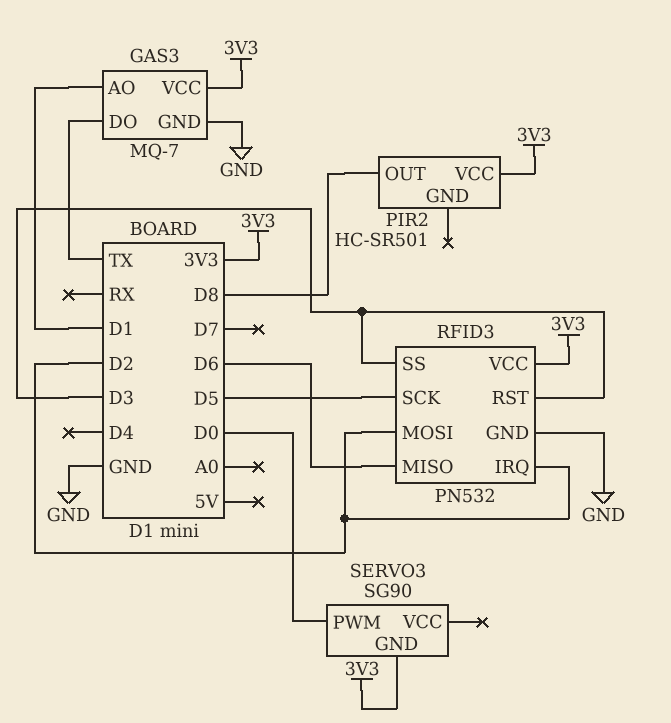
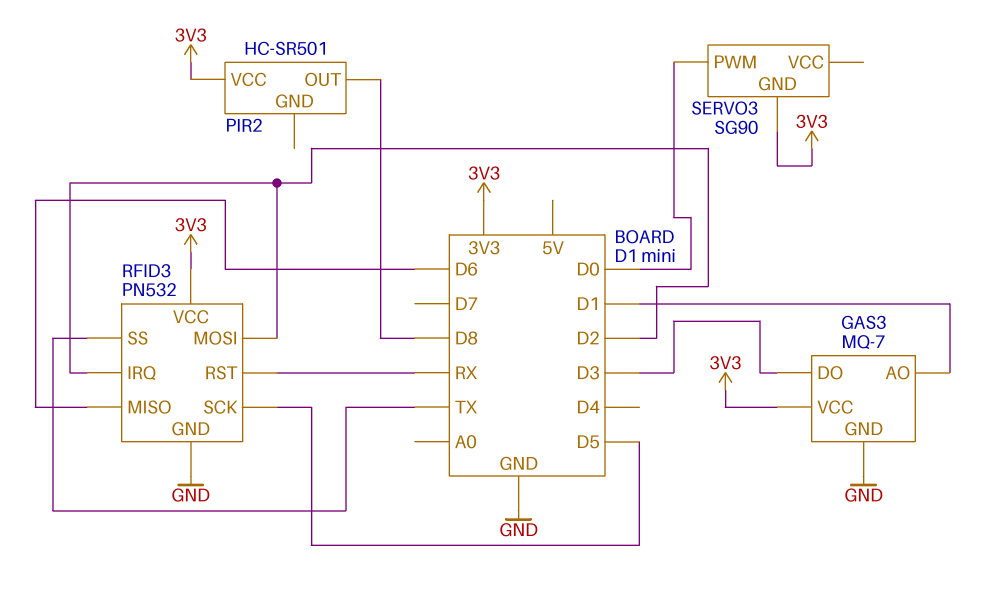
GAS3 pin DO: TX -> D3
RFID3 pin RST: D3 -> RX
RFID3 pin SS: D3 -> TX

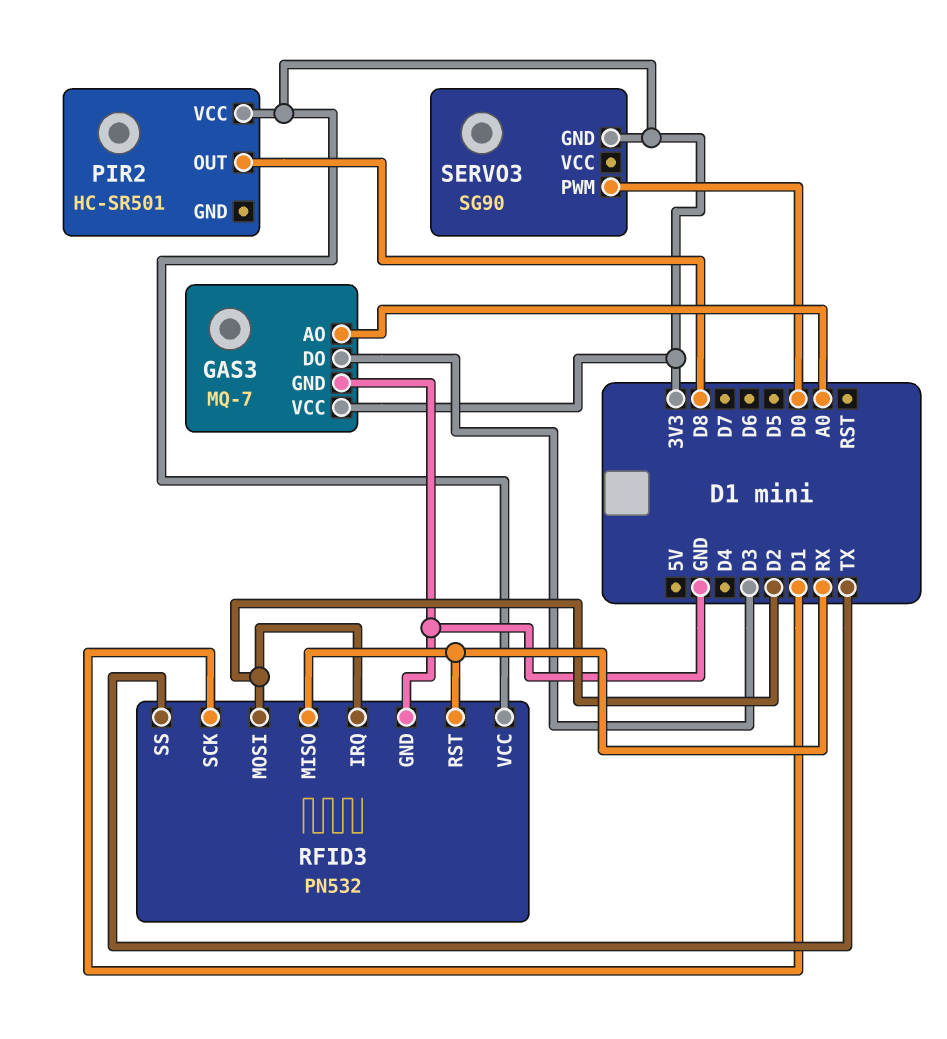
GAS3 pin AO: D1 -> A0
RFID3 pin MISO: D6 -> RX
RFID3 pin SCK: D5 -> D1

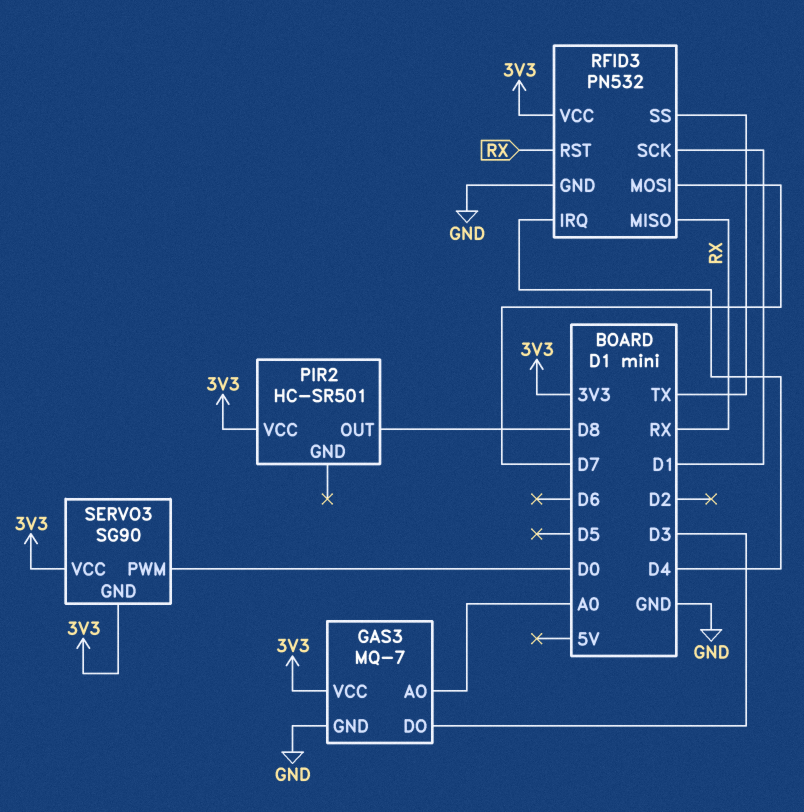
RFID3 pin IRQ: D2 -> D4
RFID3 pin MOSI: D2 -> D7
SERVO3 pin VCC: none -> 3V3

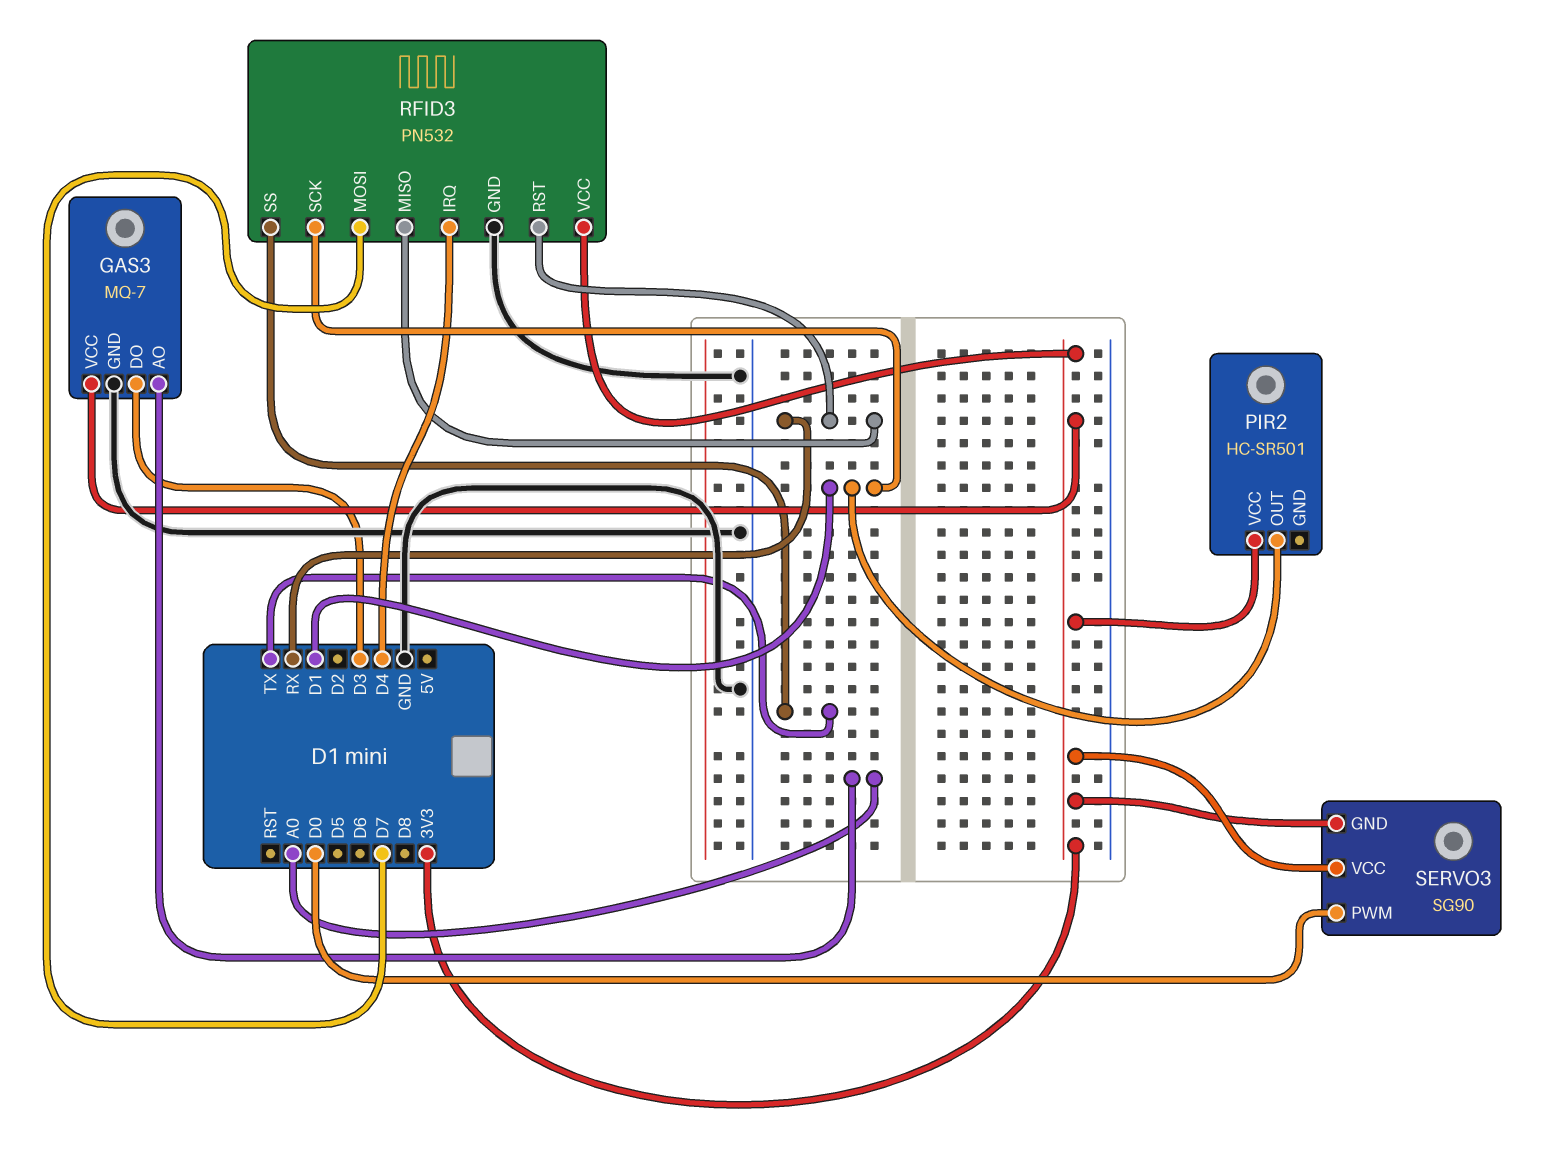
PIR2 pin OUT: D8 -> D1

